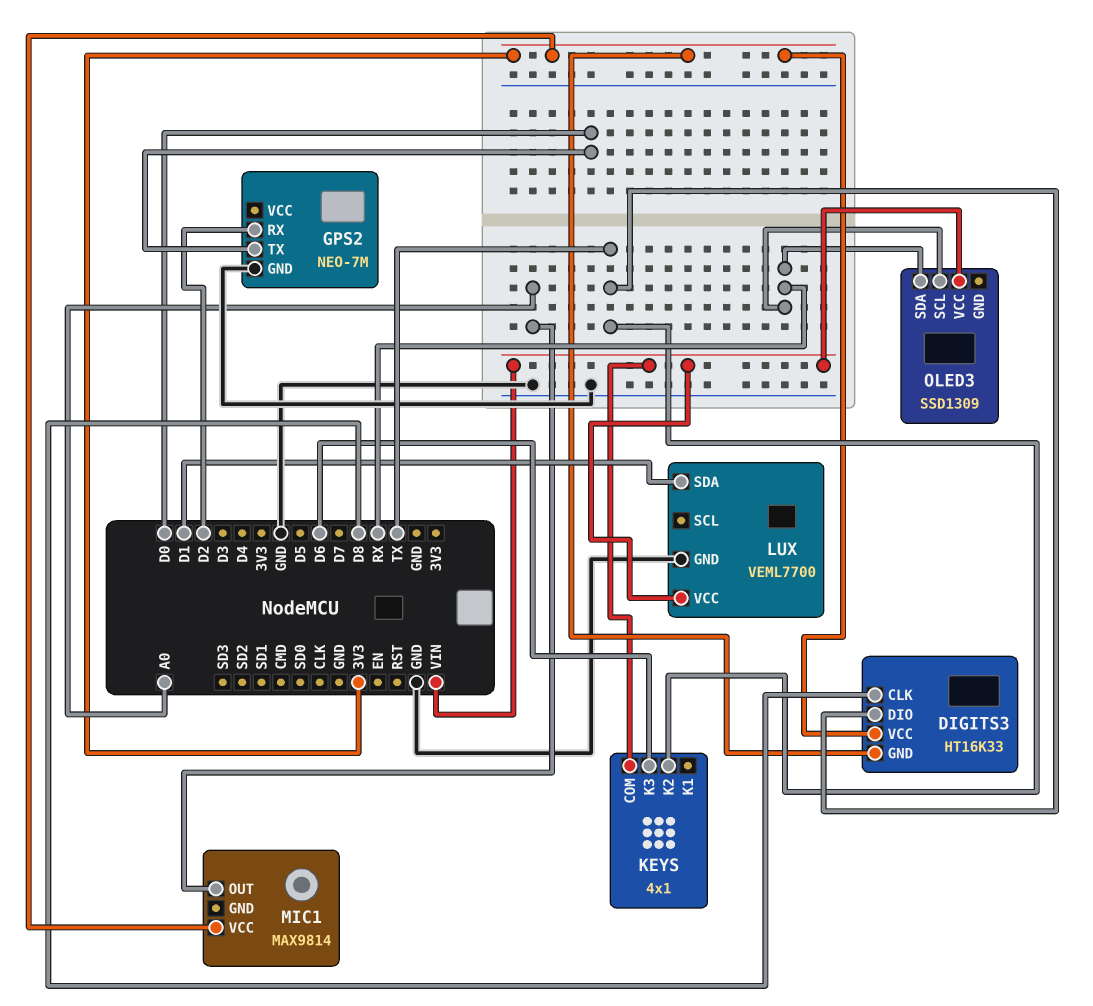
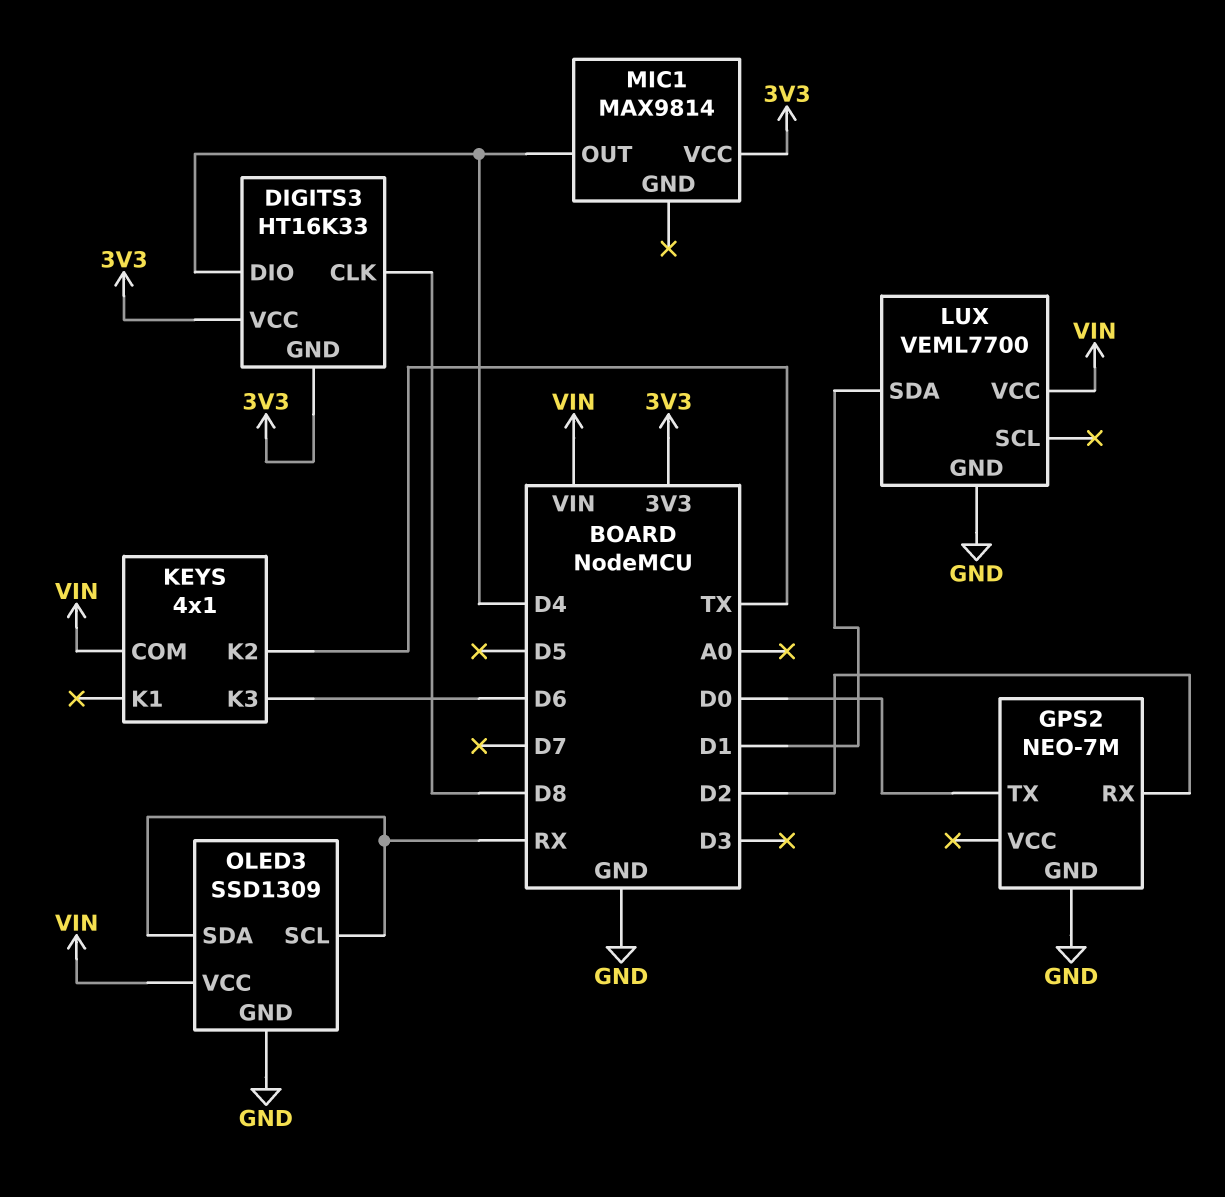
DIGITS3 pin DIO: TX -> D4
MIC1 pin OUT: A0 -> D4
OLED3 pin GND: none -> GND

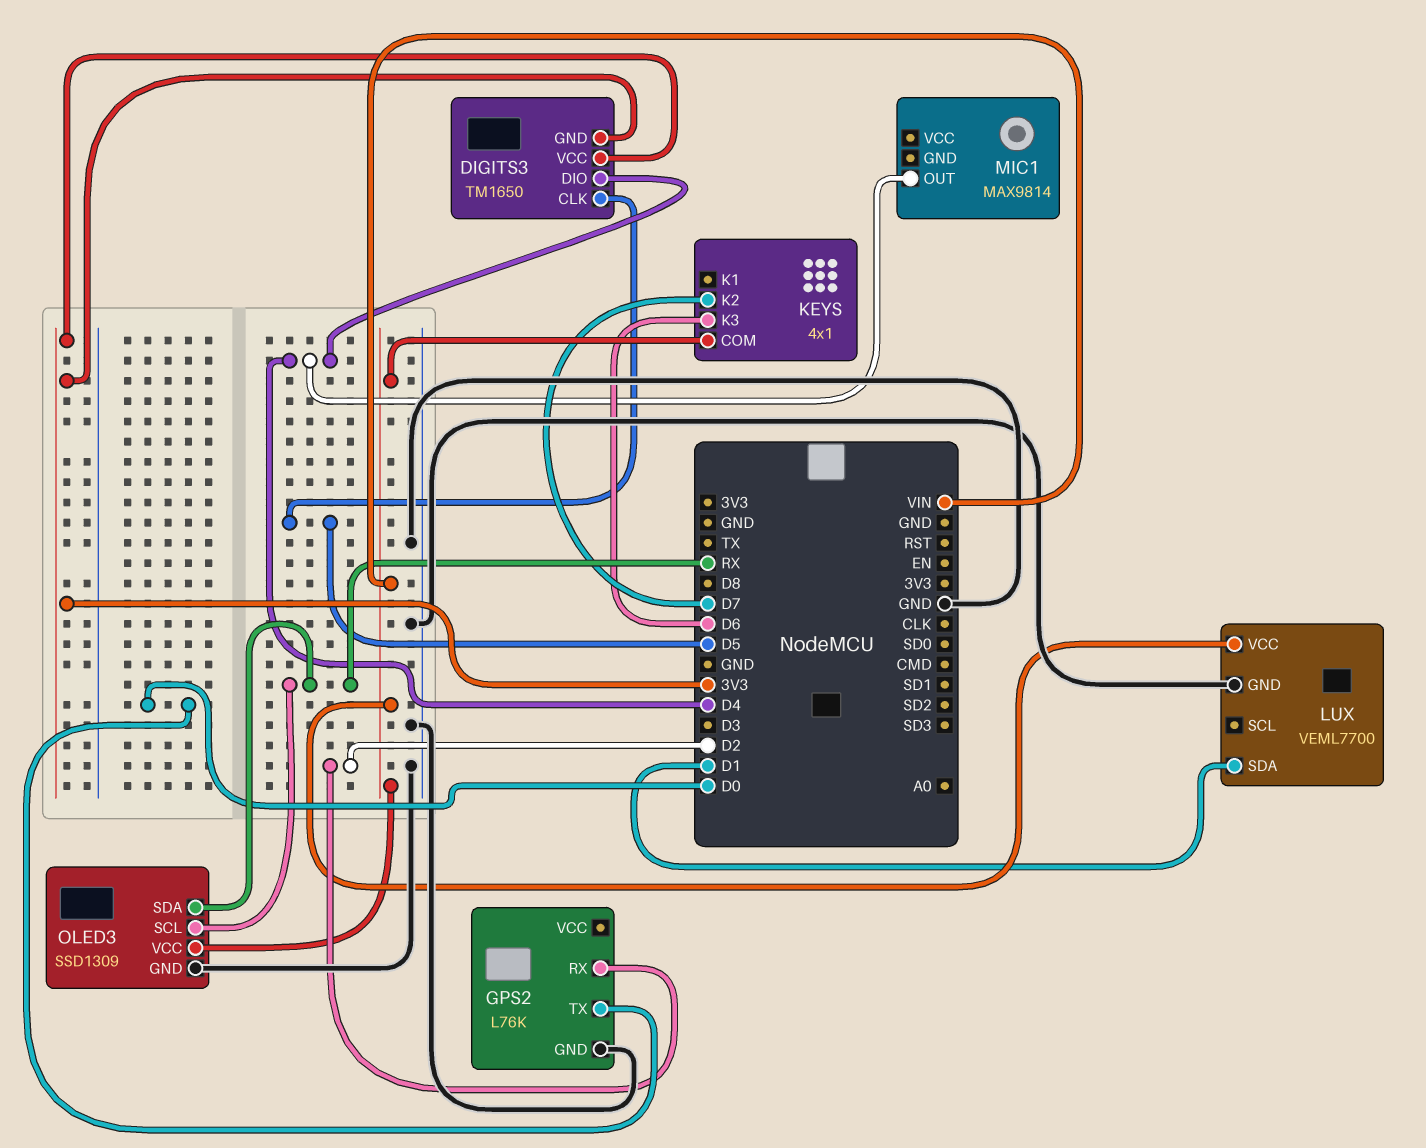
DIGITS3: HT16K33 -> TM1650
DIGITS3 pin CLK: D8 -> D5
GPS2: NEO-7M -> L76K
KEYS pin K2: TX -> D7
MIC1 pin VCC: 3V3 -> none

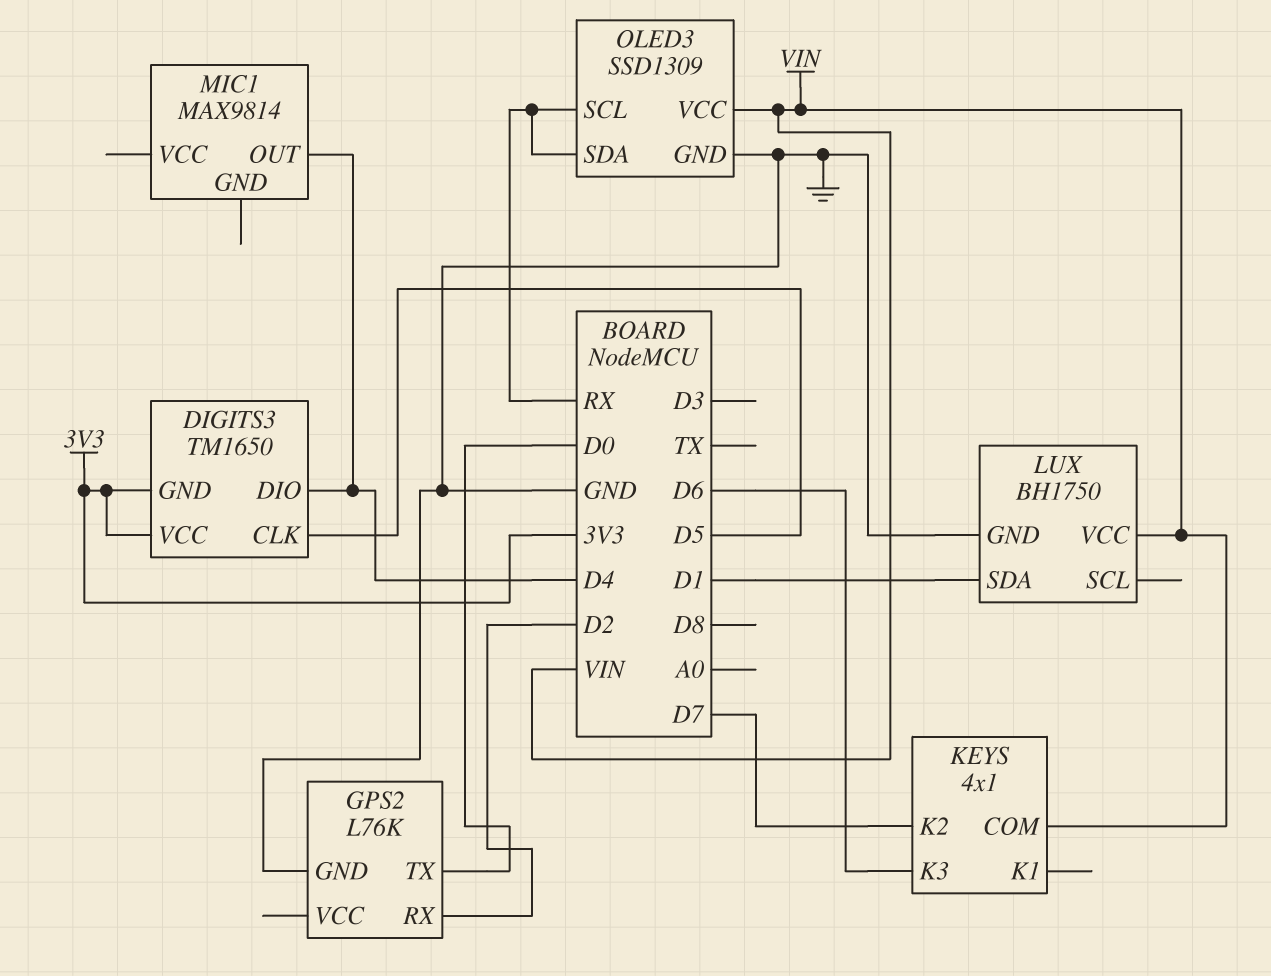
LUX: VEML7700 -> BH1750

